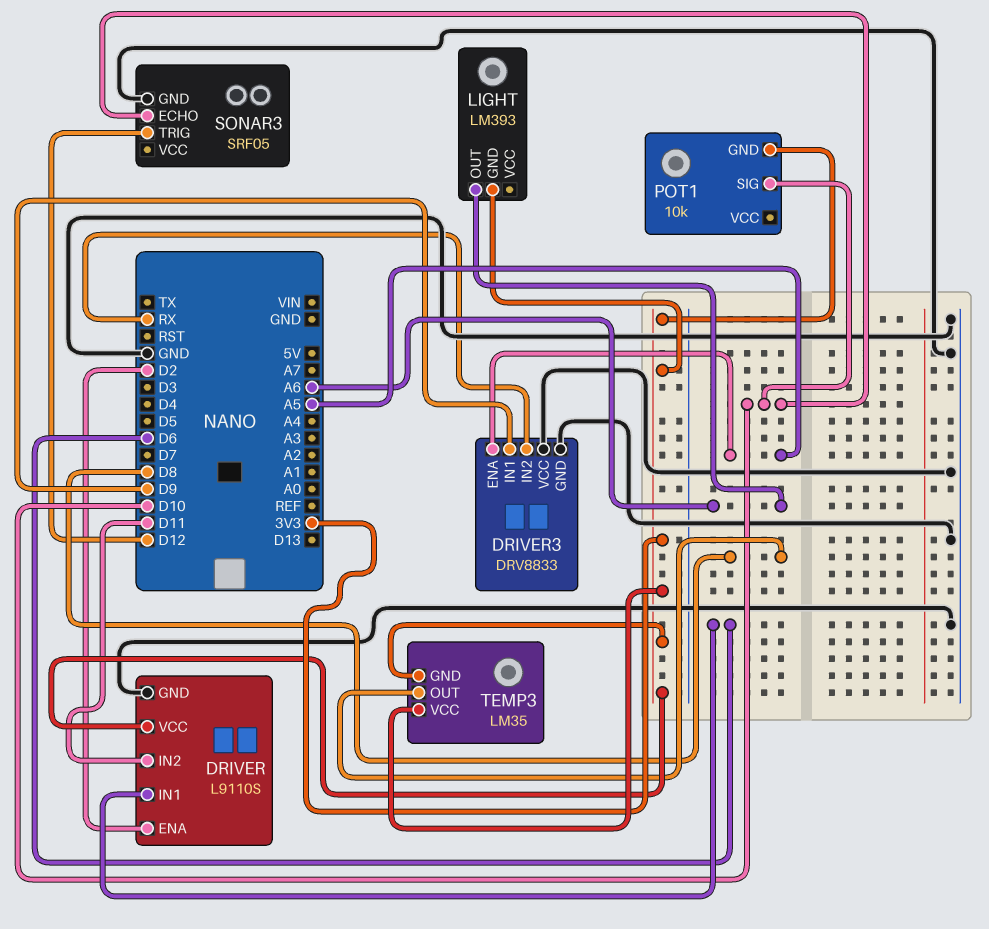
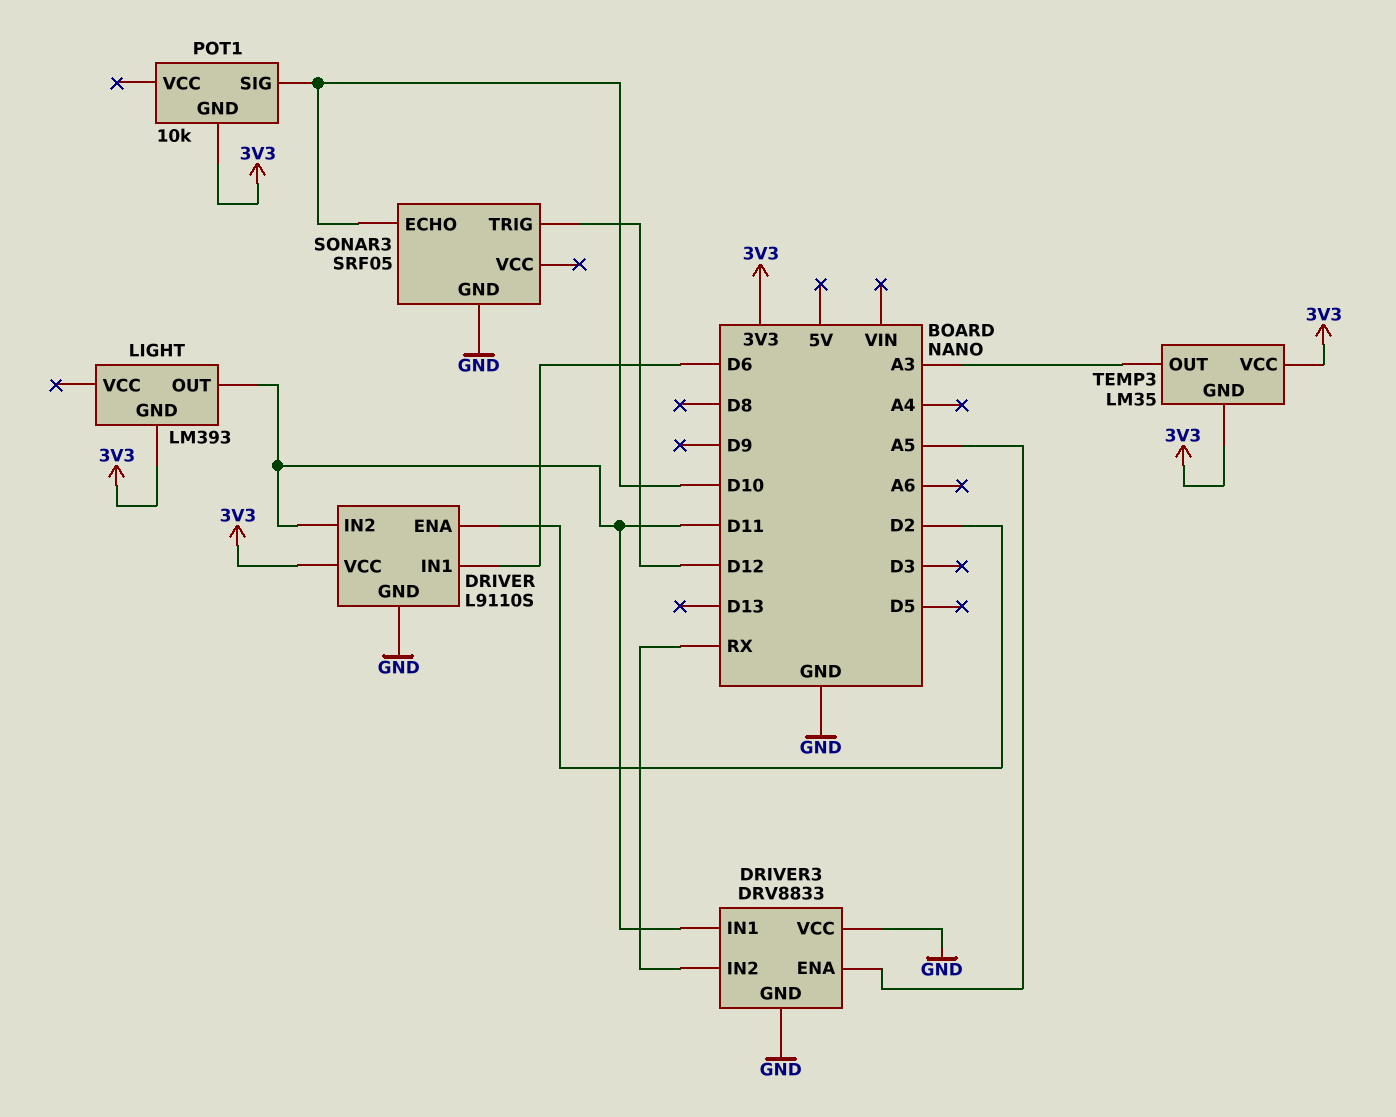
DRIVER3 pin IN1: D9 -> D11
LIGHT pin OUT: A6 -> D11
TEMP3 pin OUT: D8 -> A3

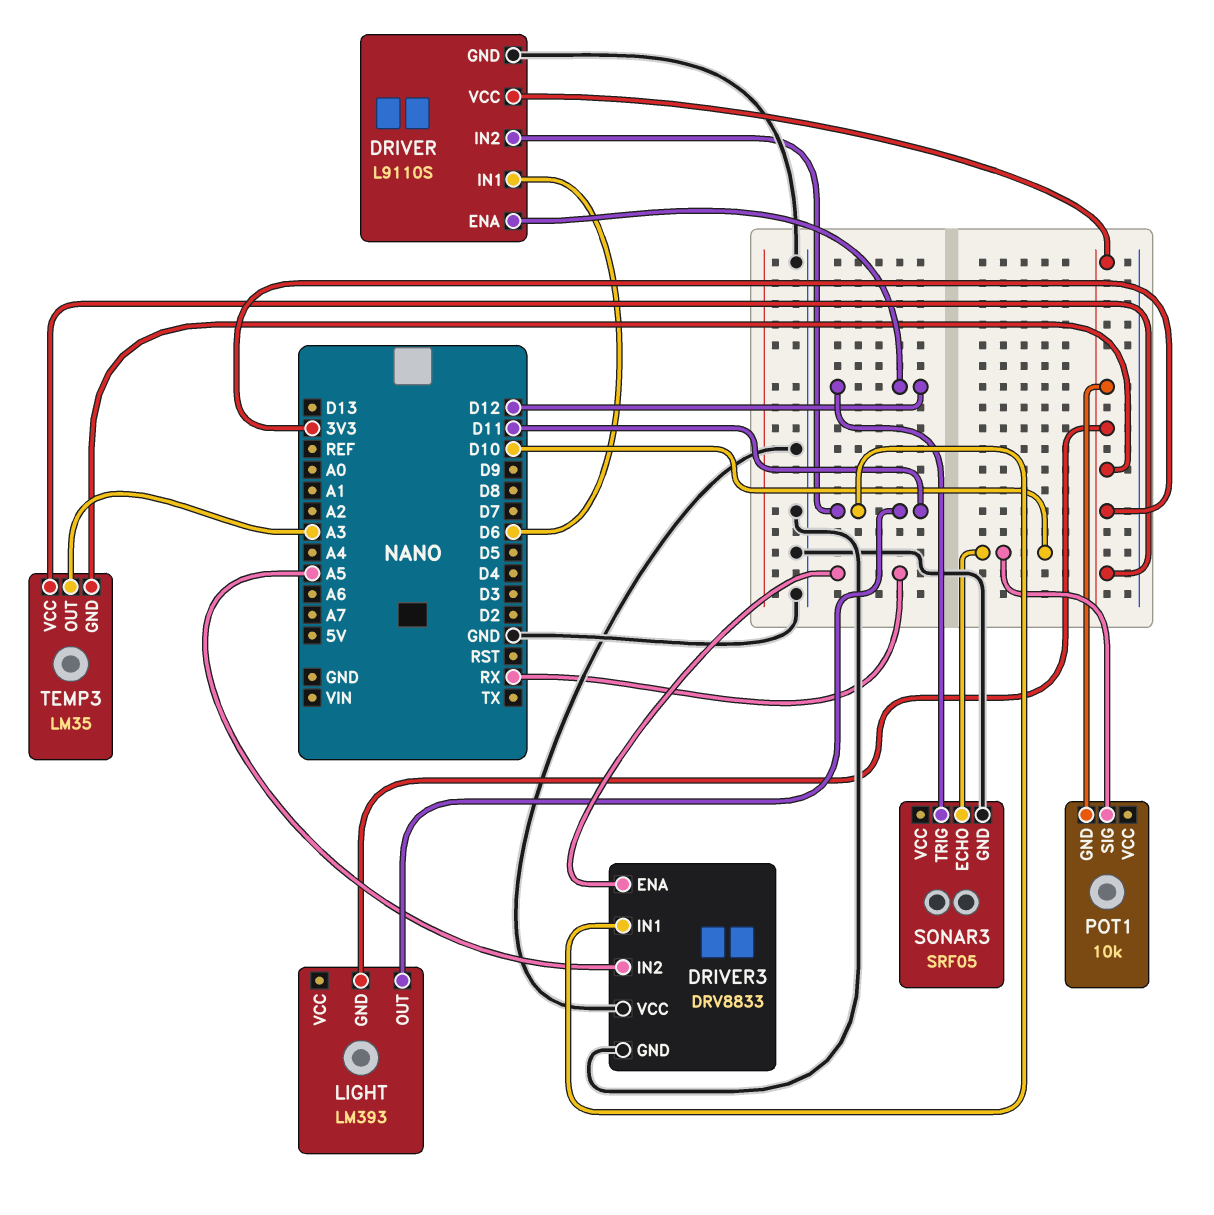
DRIVER pin ENA: D2 -> D12
DRIVER3 pin ENA: A5 -> RX
DRIVER3 pin IN2: RX -> A5

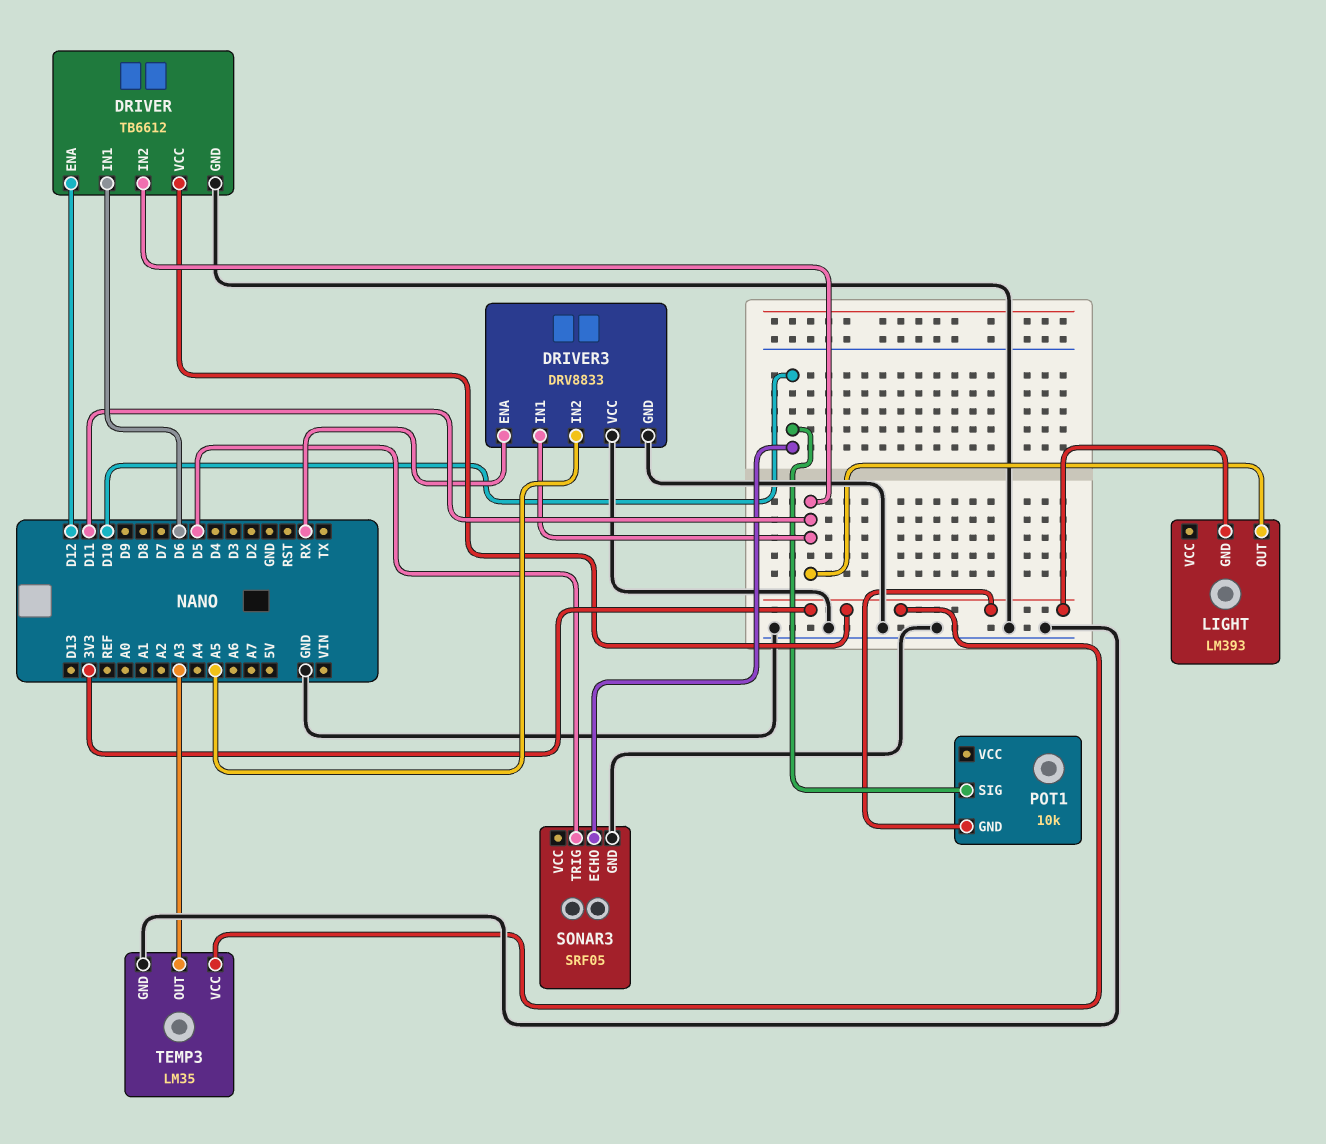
DRIVER: L9110S -> TB6612
SONAR3 pin TRIG: D12 -> D5
TEMP3 pin GND: 3V3 -> GND

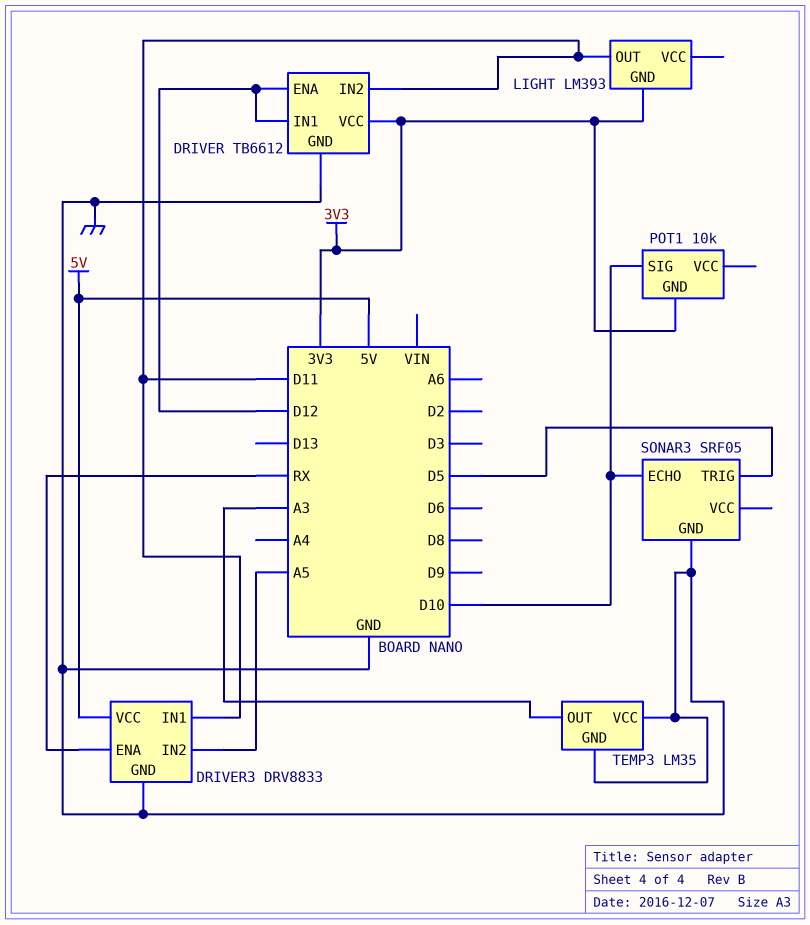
DRIVER pin IN1: D6 -> D12
DRIVER3 pin VCC: GND -> 5V
TEMP3 pin VCC: 3V3 -> GND

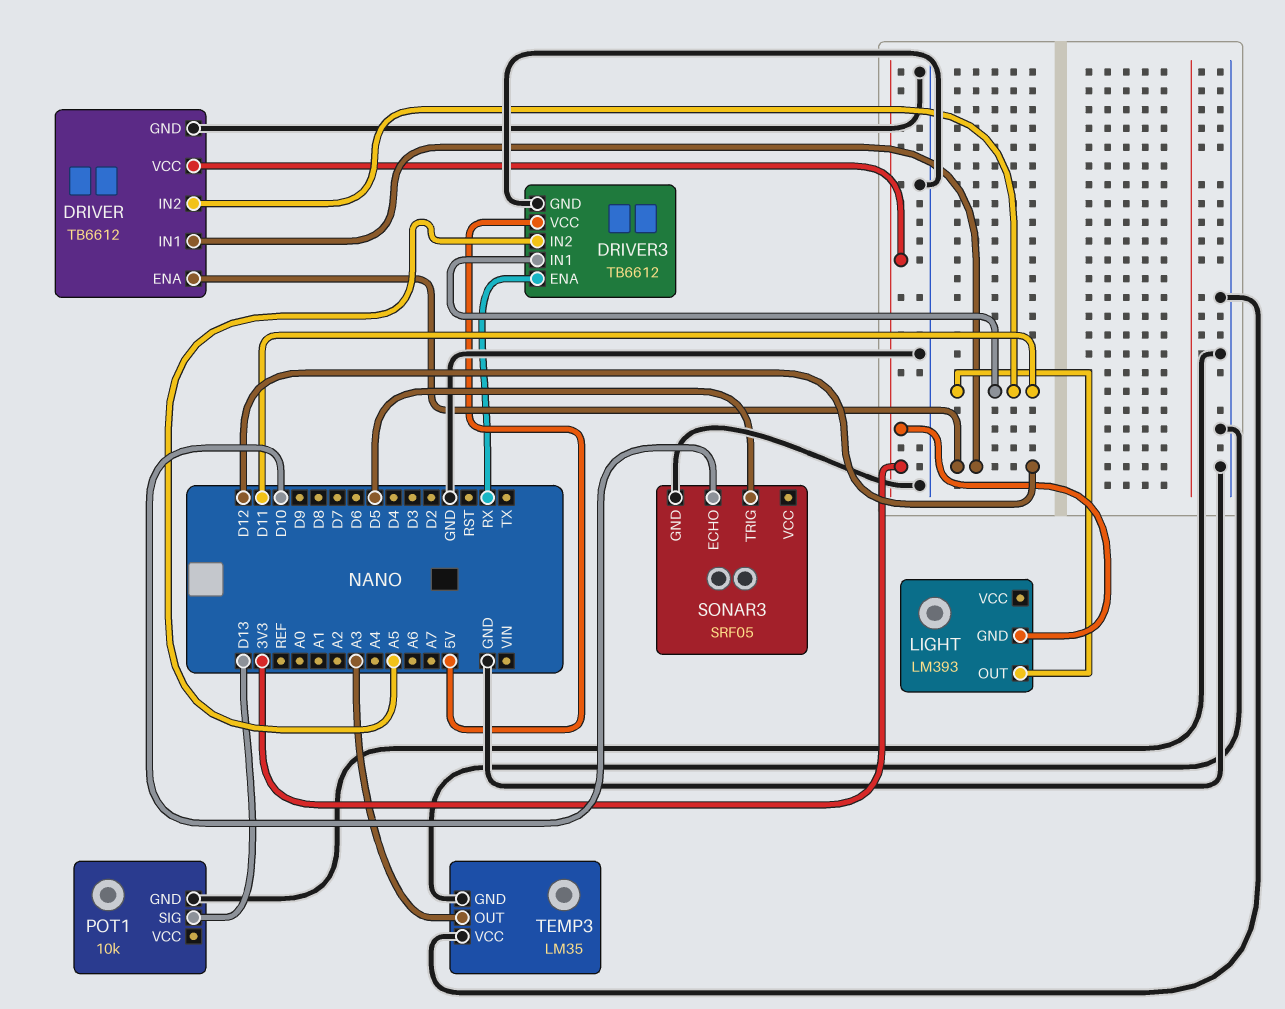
DRIVER3: DRV8833 -> TB6612
POT1 pin GND: 3V3 -> GND
POT1 pin SIG: D10 -> D13

